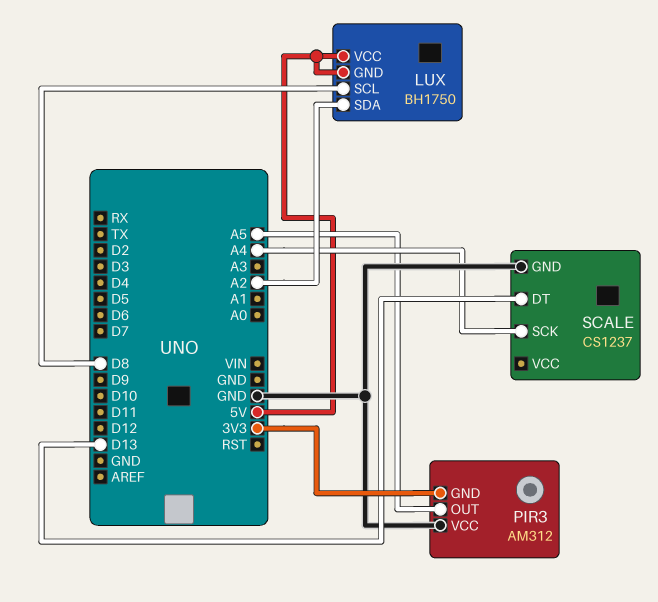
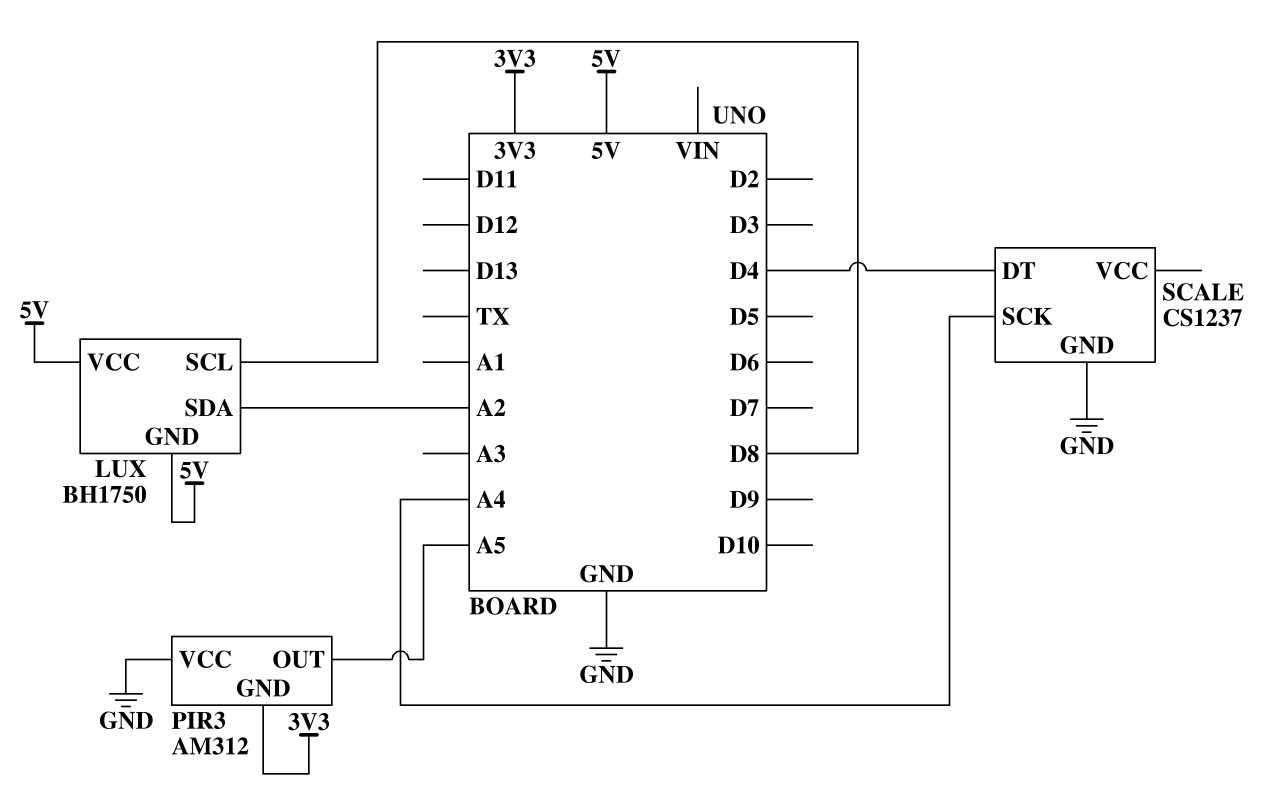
SCALE pin DT: D13 -> D4

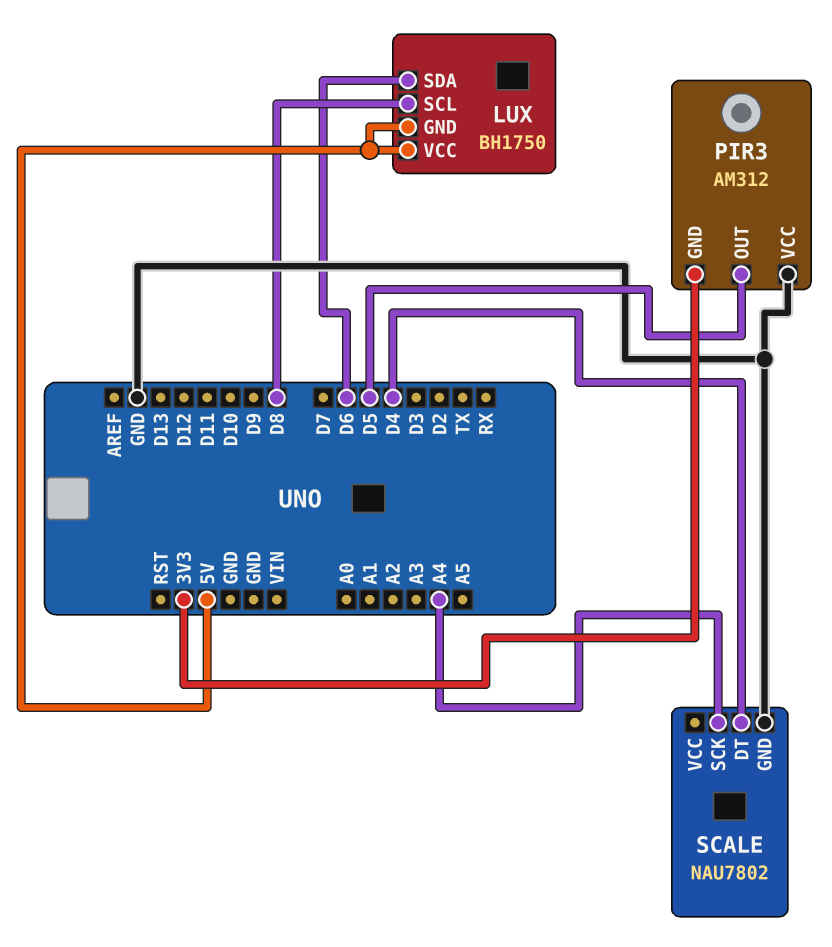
LUX pin SDA: A2 -> D6
PIR3 pin OUT: A5 -> D5
SCALE: CS1237 -> NAU7802

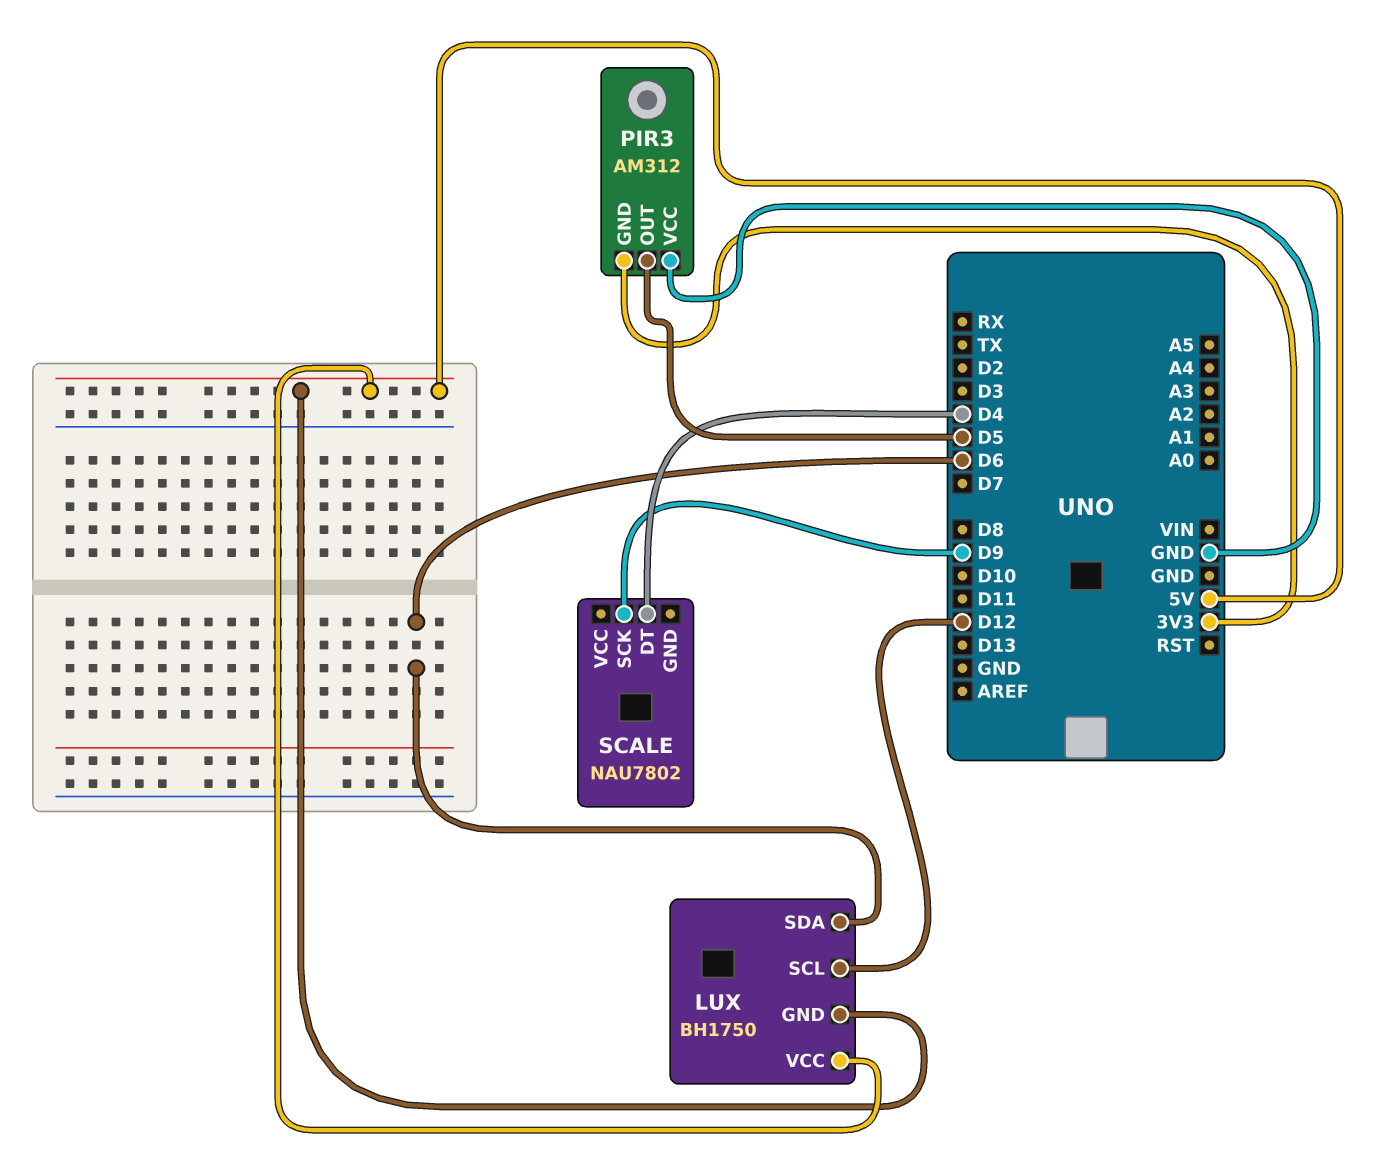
LUX pin SCL: D8 -> D12
SCALE pin GND: GND -> none
SCALE pin SCK: A4 -> D9

